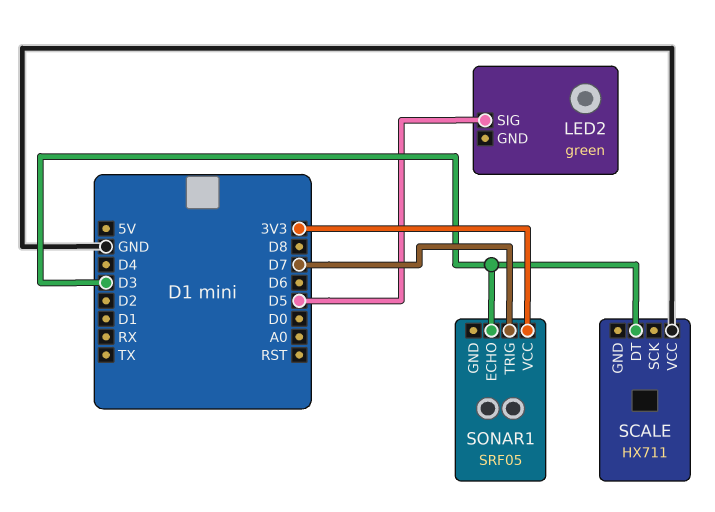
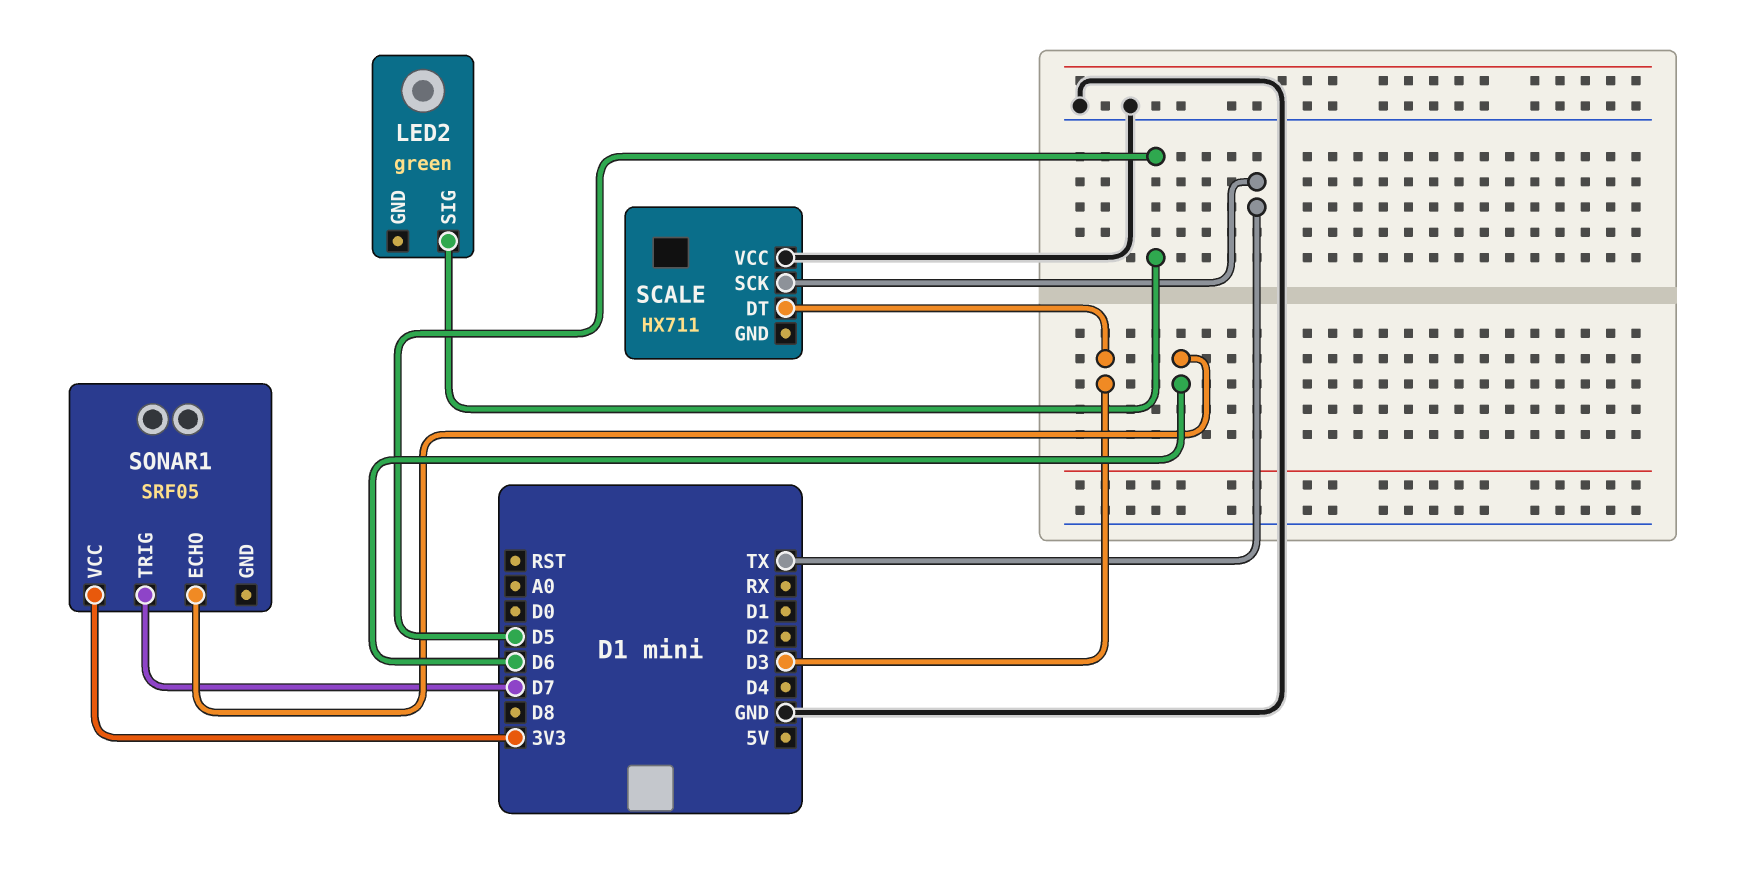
SCALE pin SCK: none -> TX
SONAR1 pin ECHO: D3 -> D6

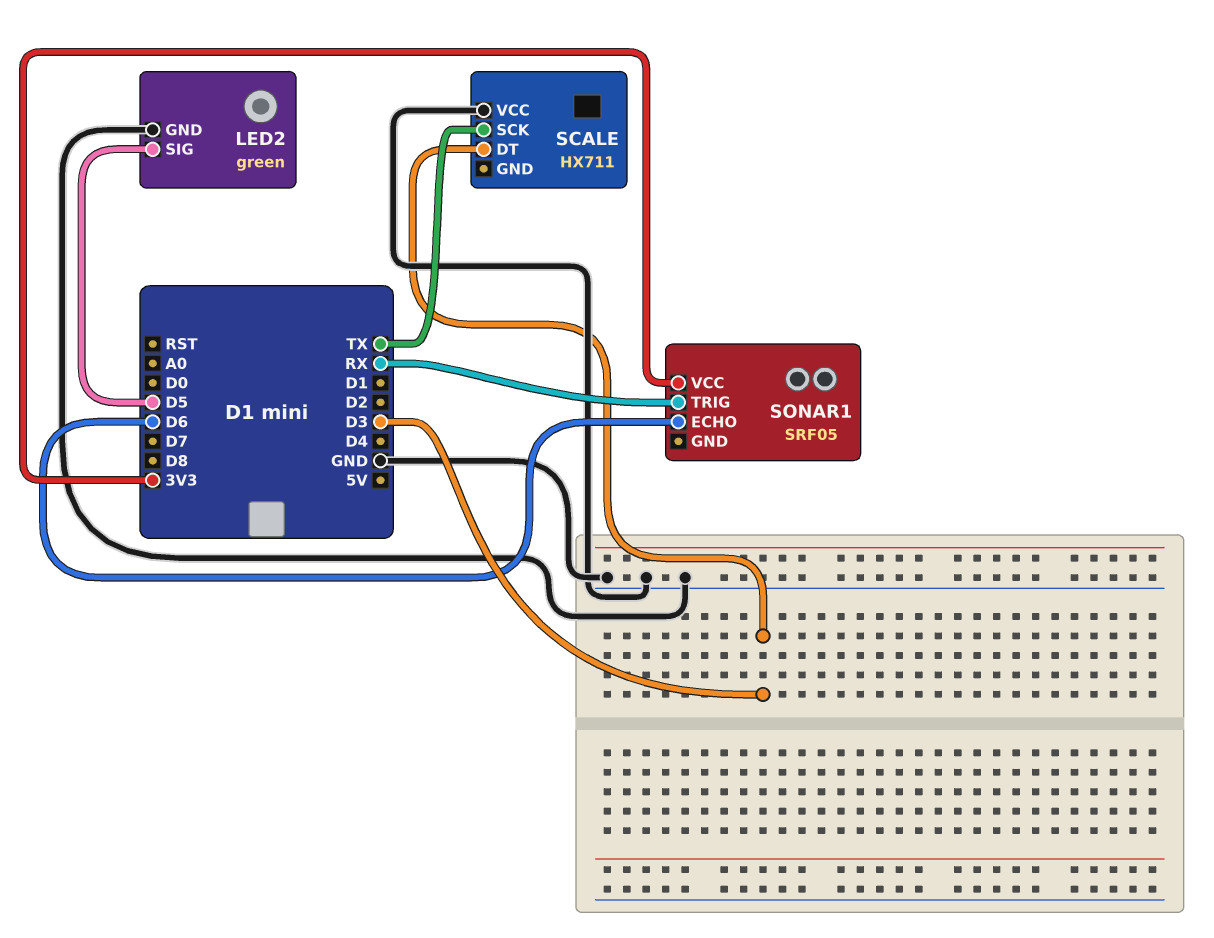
LED2 pin GND: none -> GND
SONAR1 pin TRIG: D7 -> RX

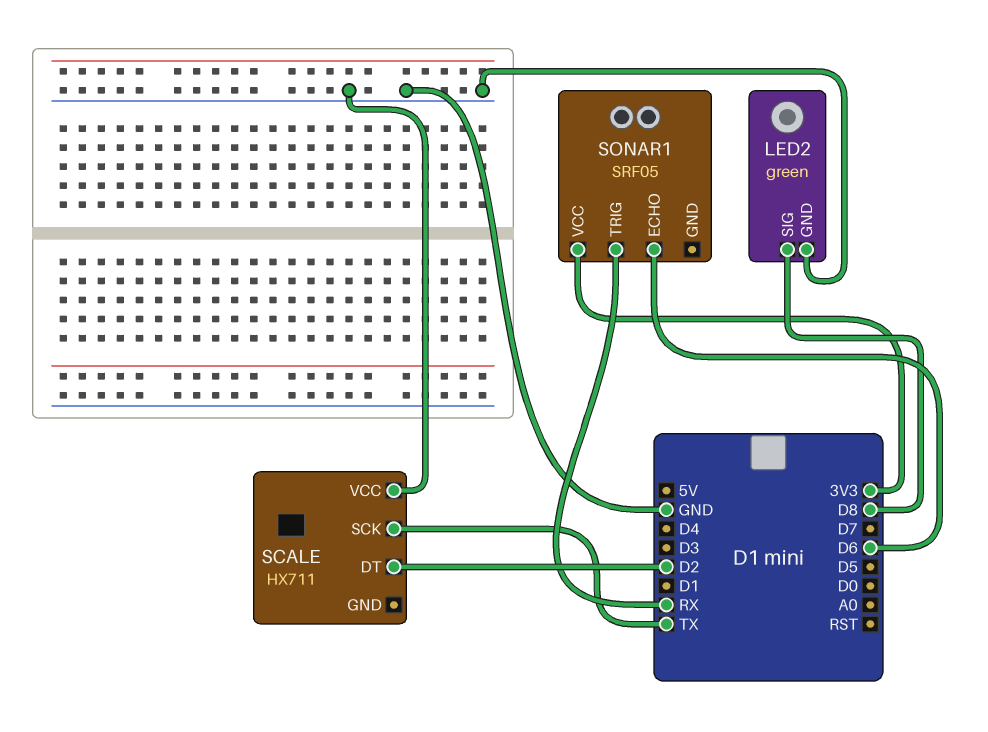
LED2 pin SIG: D5 -> D8
SCALE pin DT: D3 -> D2

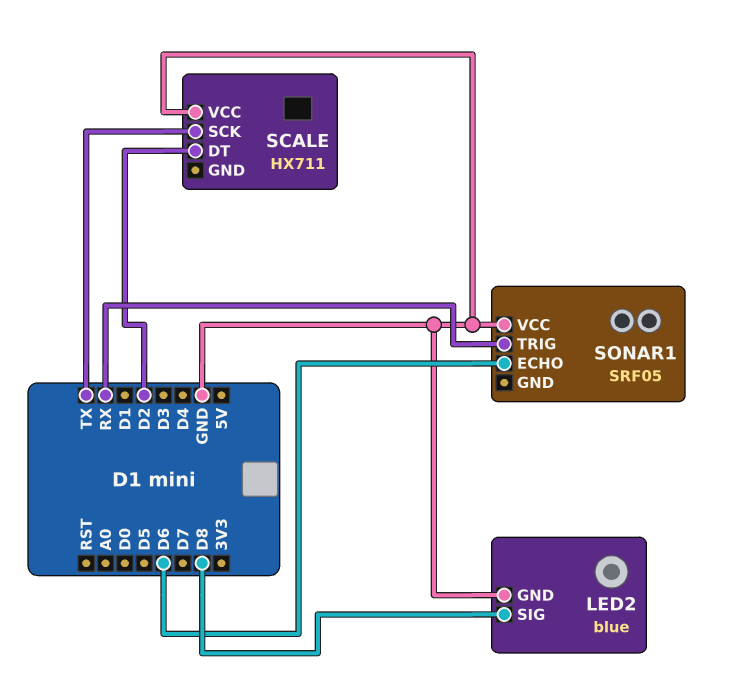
LED2: green -> blue
SONAR1 pin VCC: 3V3 -> GND

